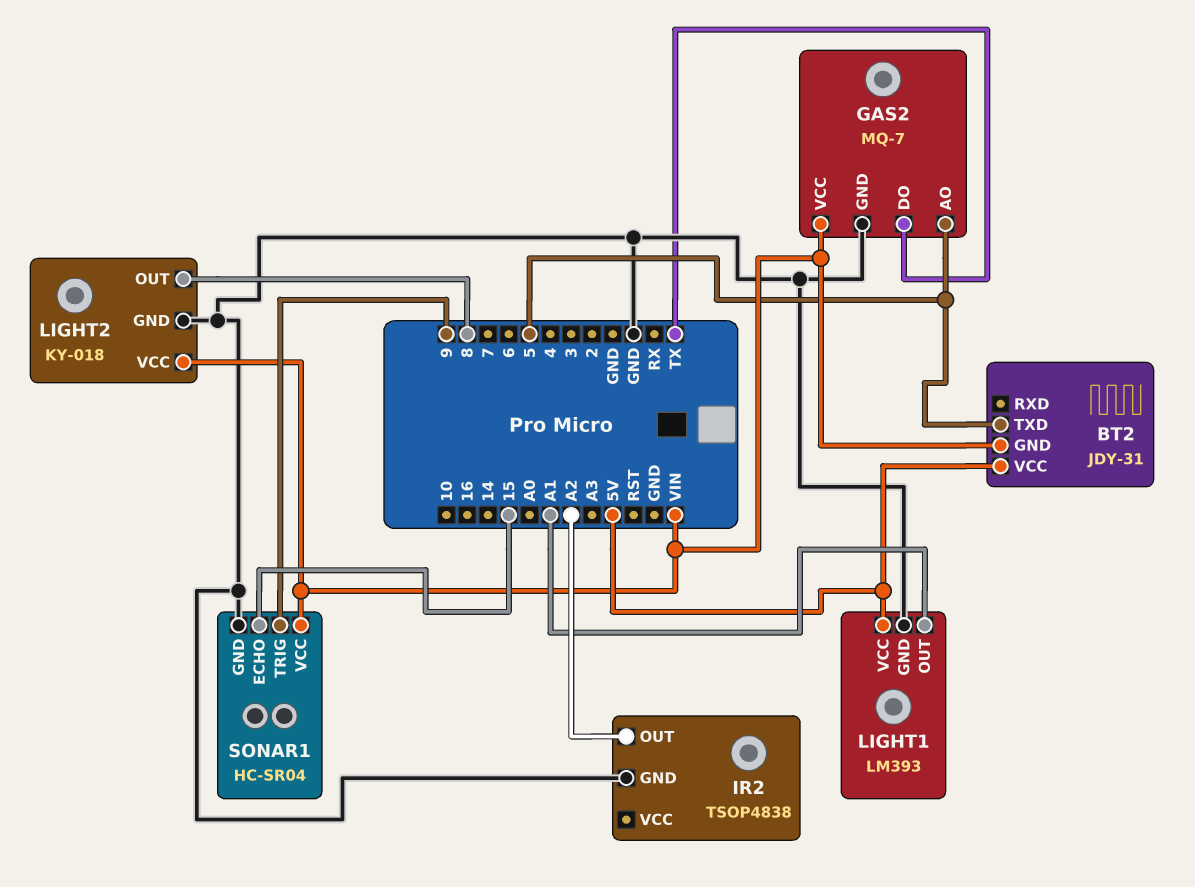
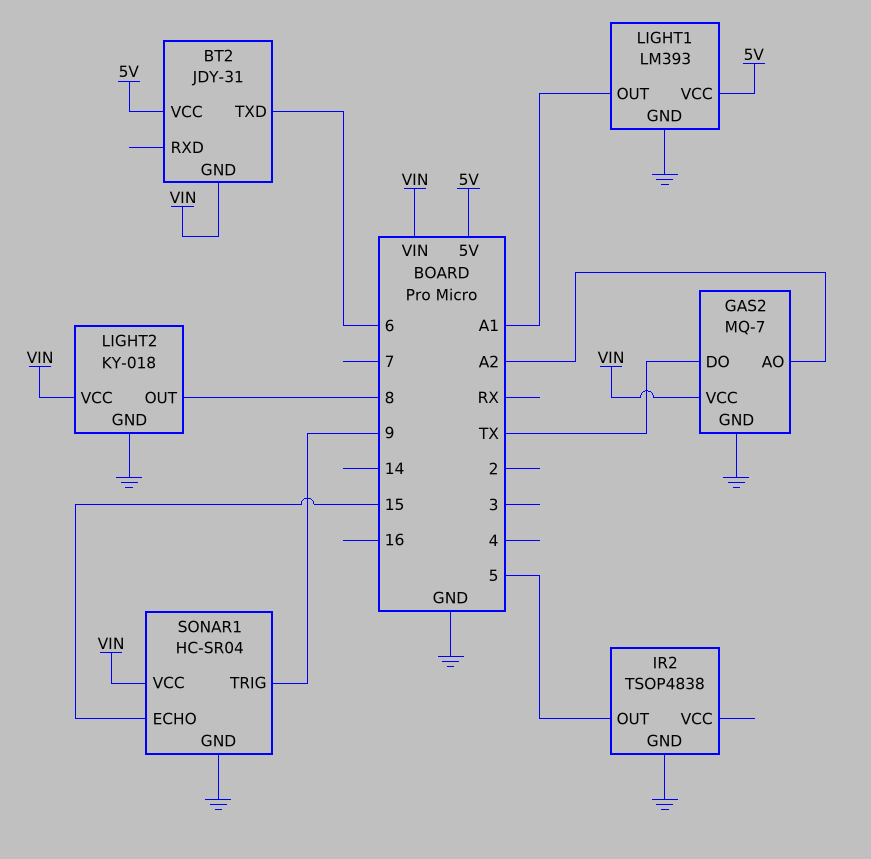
BT2 pin TXD: 5 -> 6
GAS2 pin AO: 5 -> A2
IR2 pin OUT: A2 -> 5

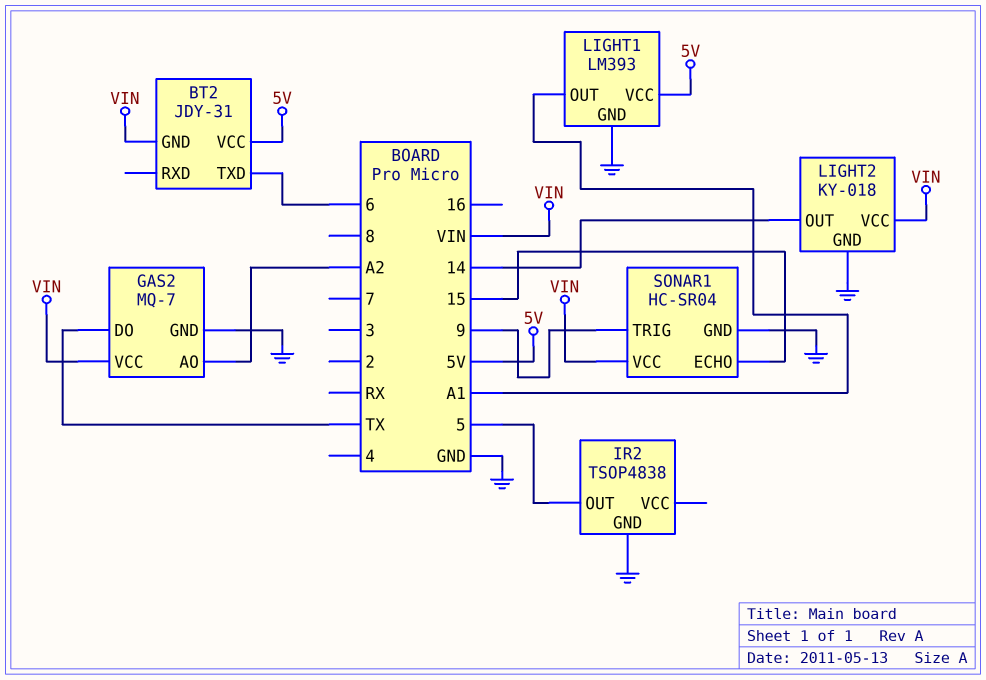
LIGHT2 pin OUT: 8 -> 14

